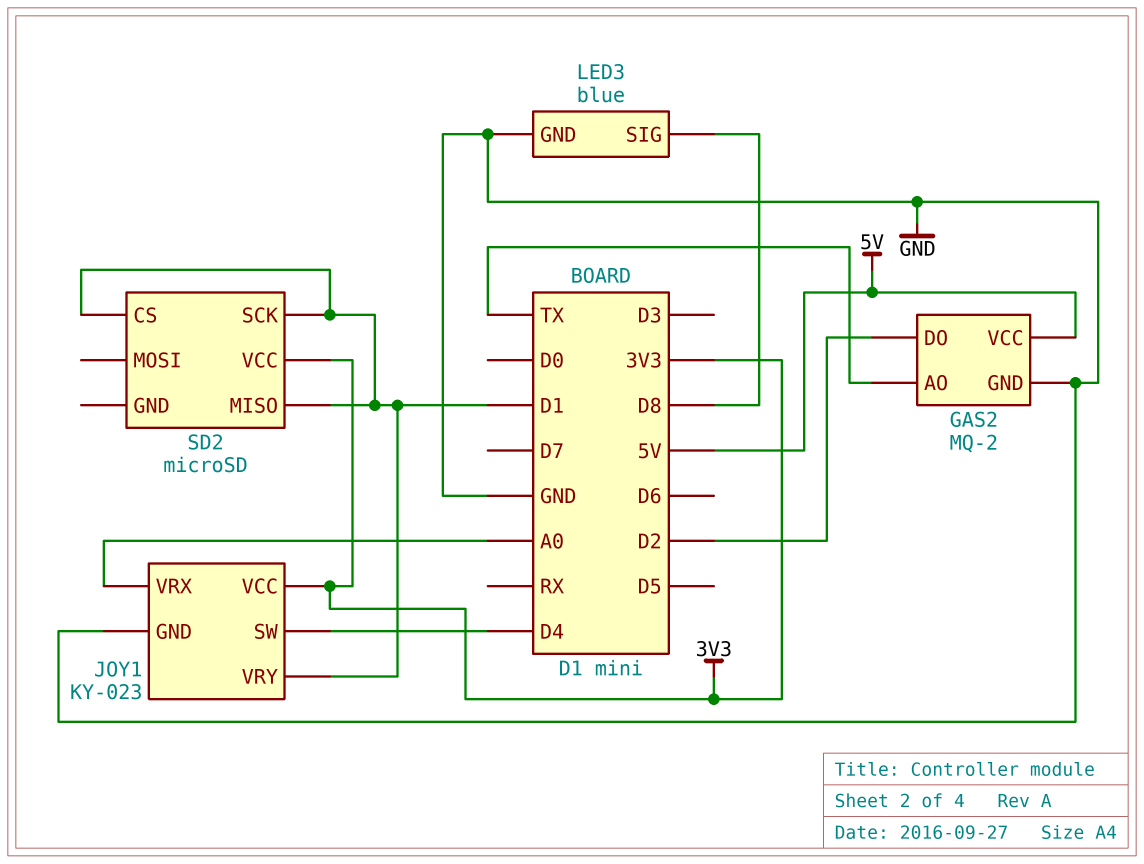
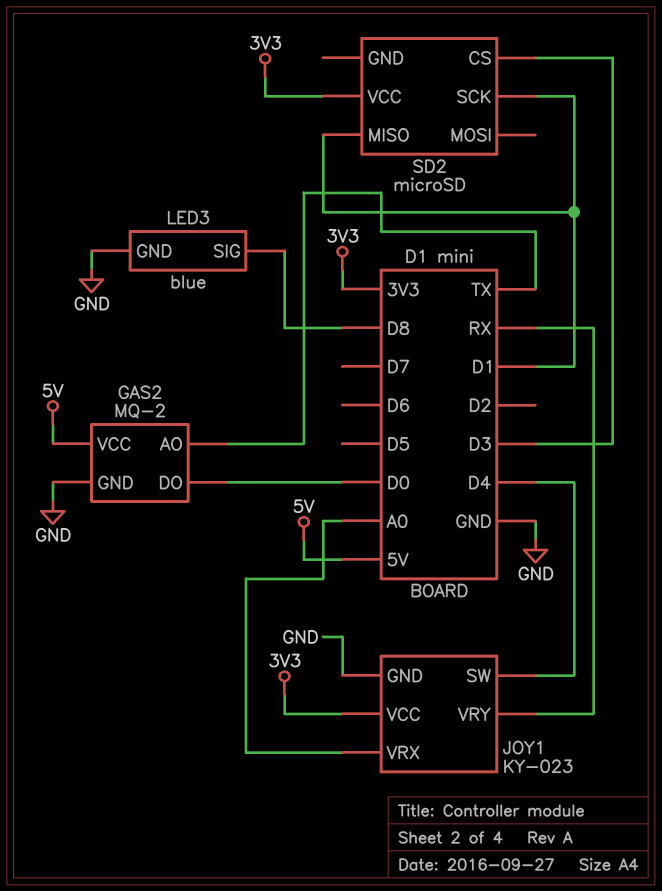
GAS2 pin DO: D2 -> D0
JOY1 pin VRY: D1 -> RX
SD2 pin CS: D1 -> D3

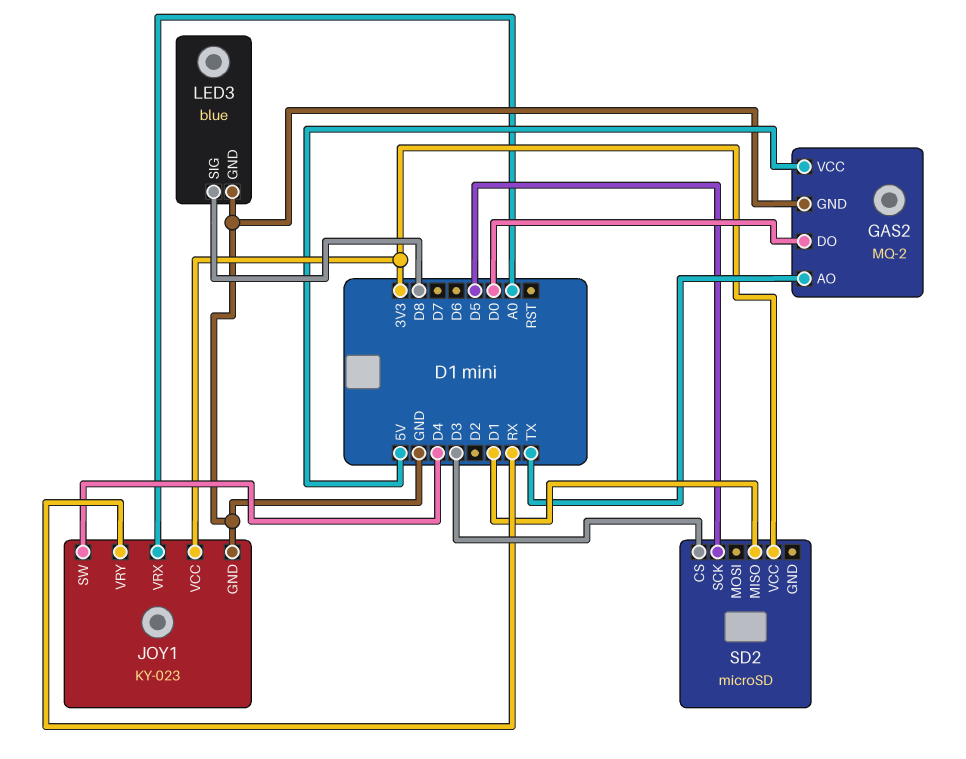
SD2 pin SCK: D1 -> D5

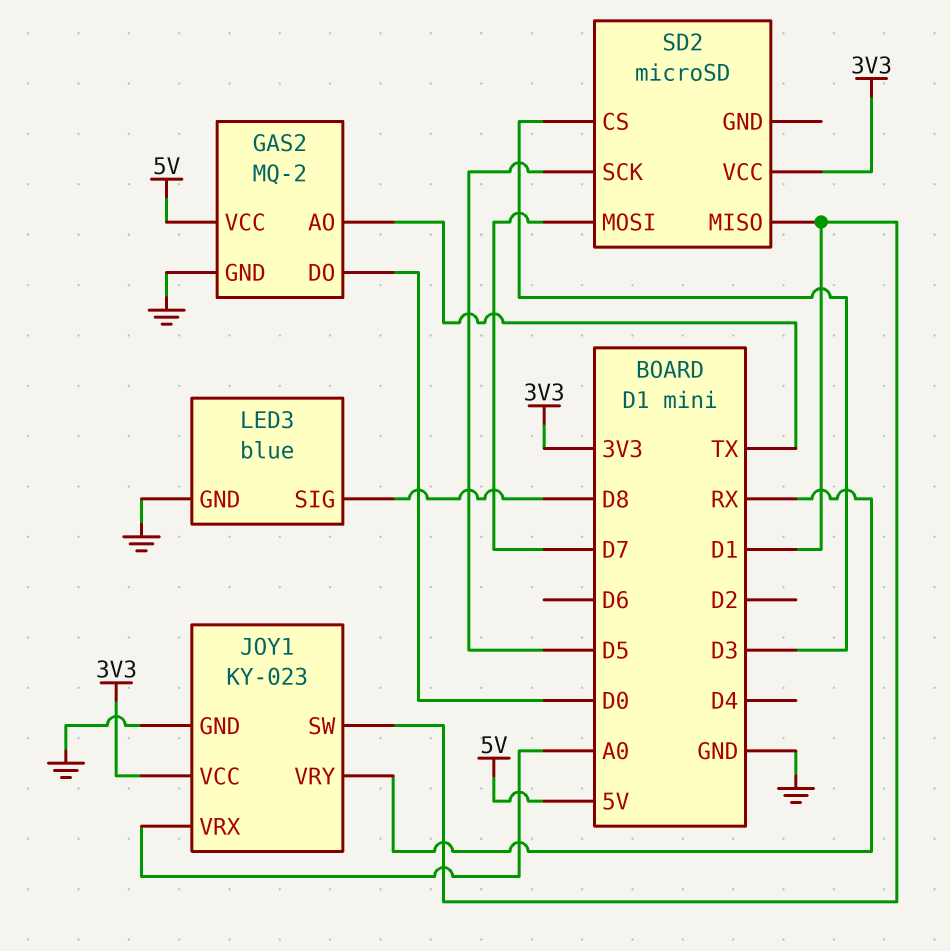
JOY1 pin SW: D4 -> D1
SD2 pin MOSI: none -> D7

